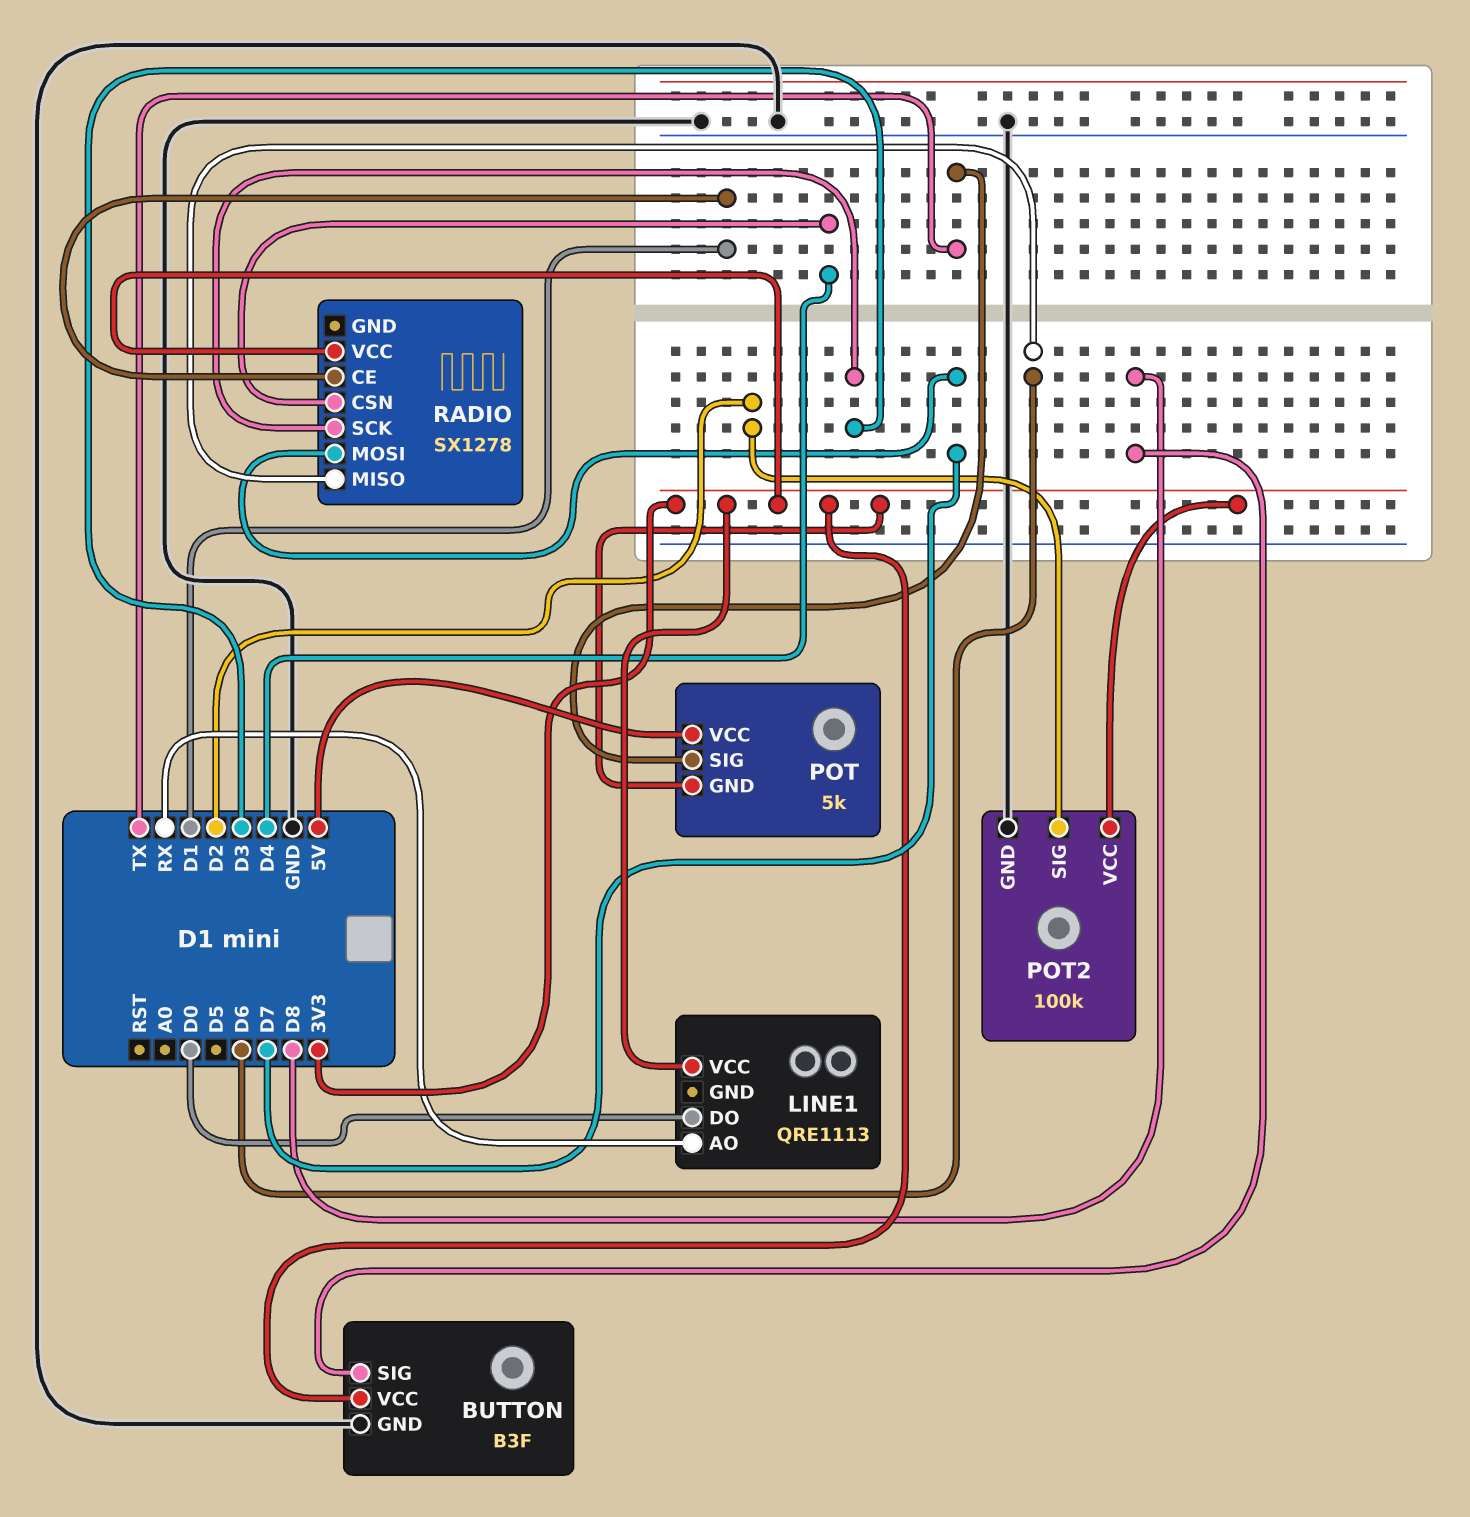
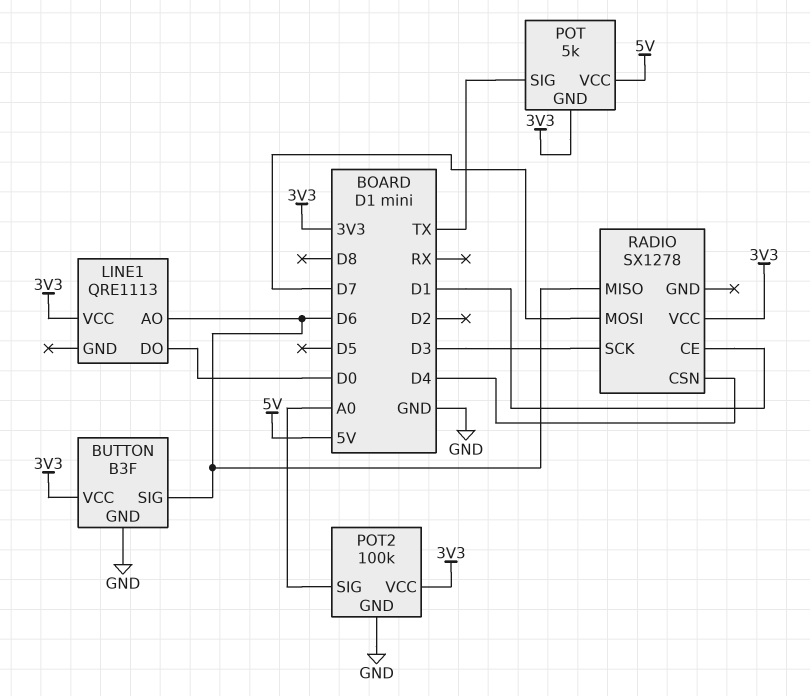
BUTTON pin SIG: D8 -> D6
LINE1 pin AO: RX -> D6
POT2 pin SIG: D2 -> A0

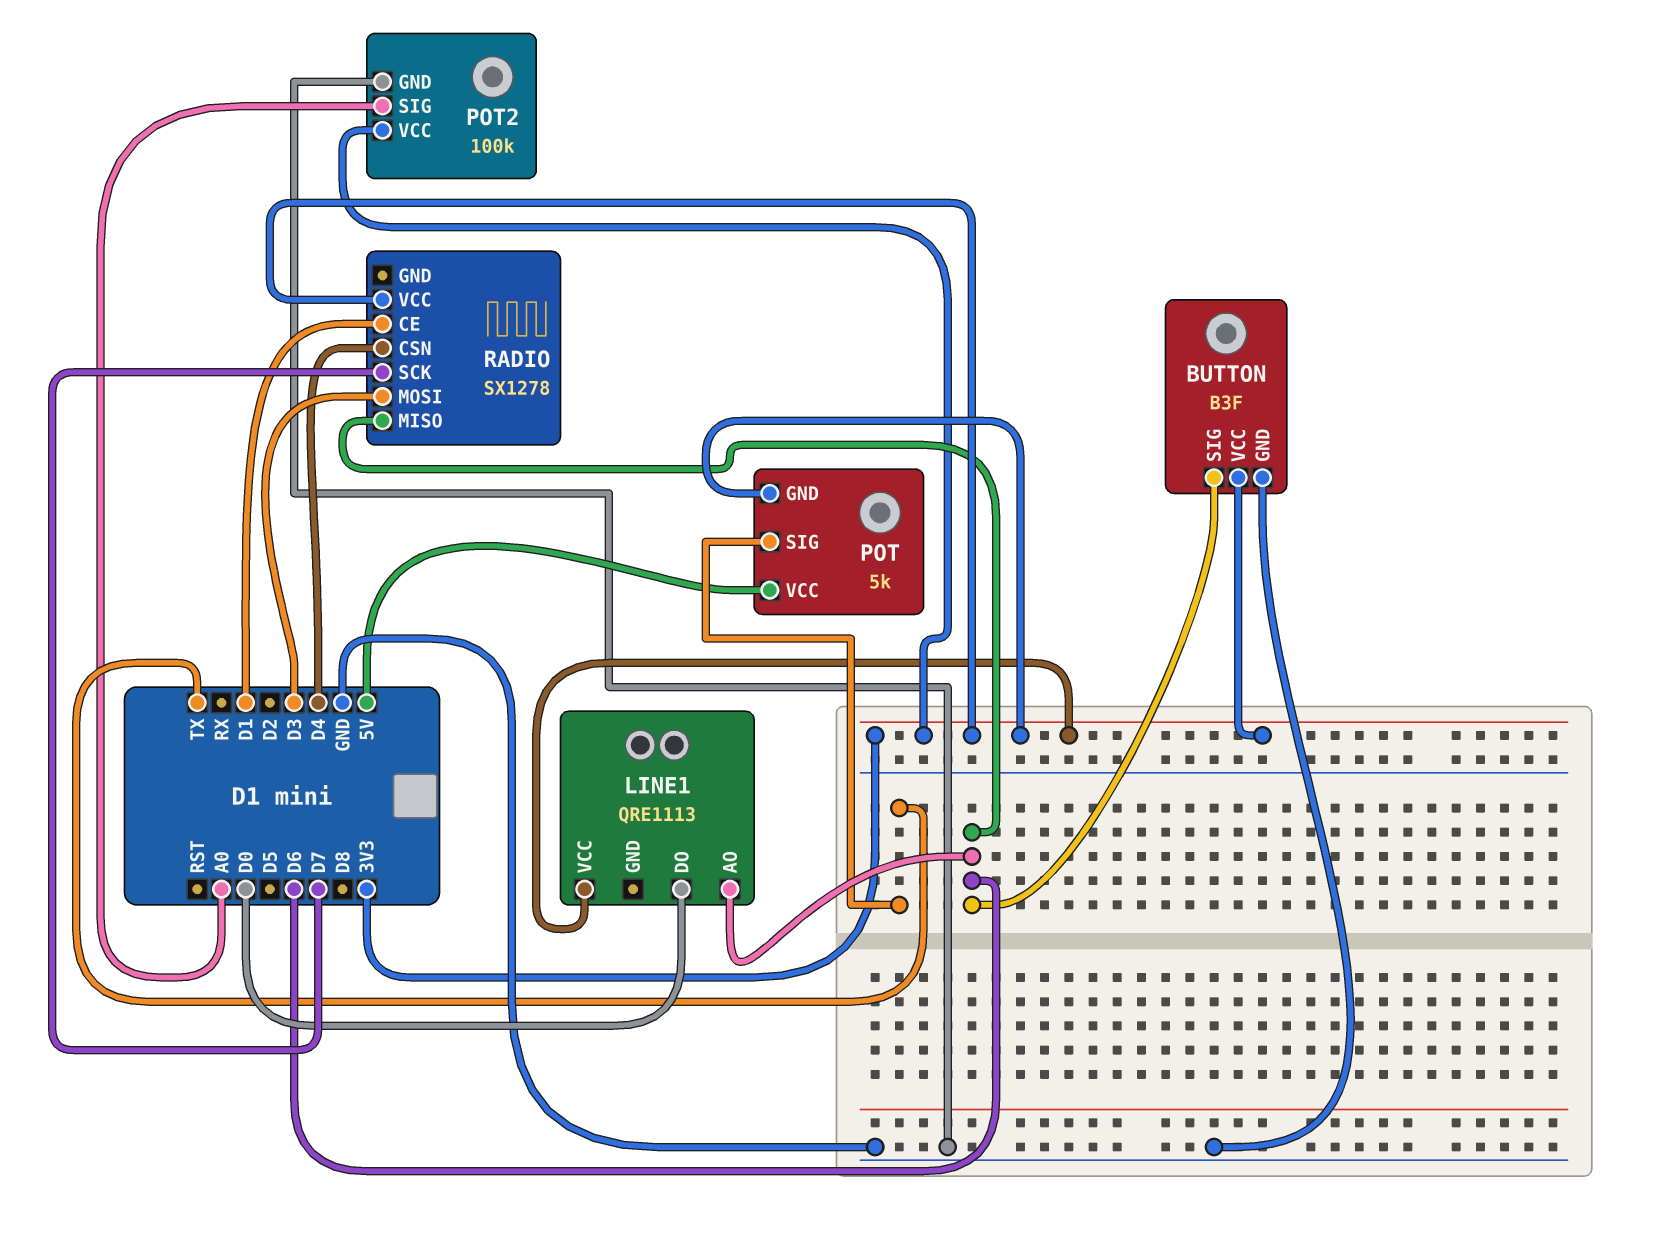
RADIO pin MOSI: D7 -> D3
RADIO pin SCK: D3 -> D7

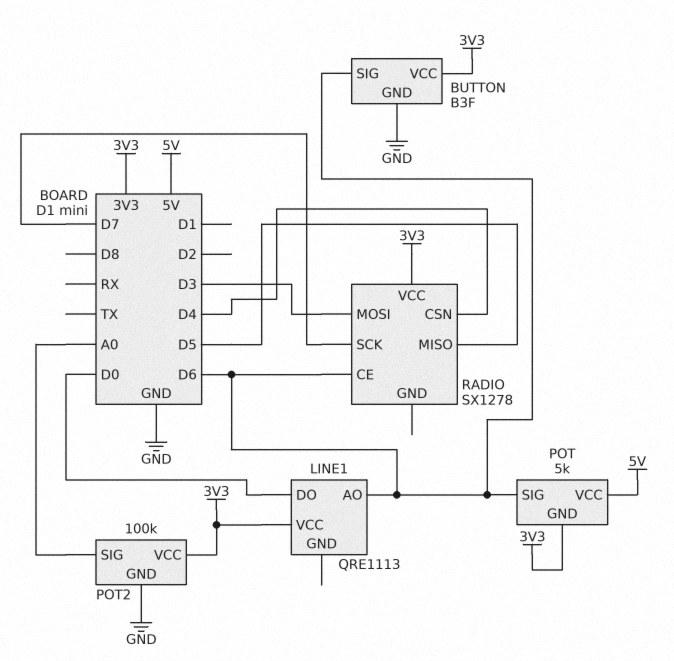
POT pin SIG: TX -> D6
RADIO pin CE: D1 -> D6
RADIO pin MISO: D6 -> D5

